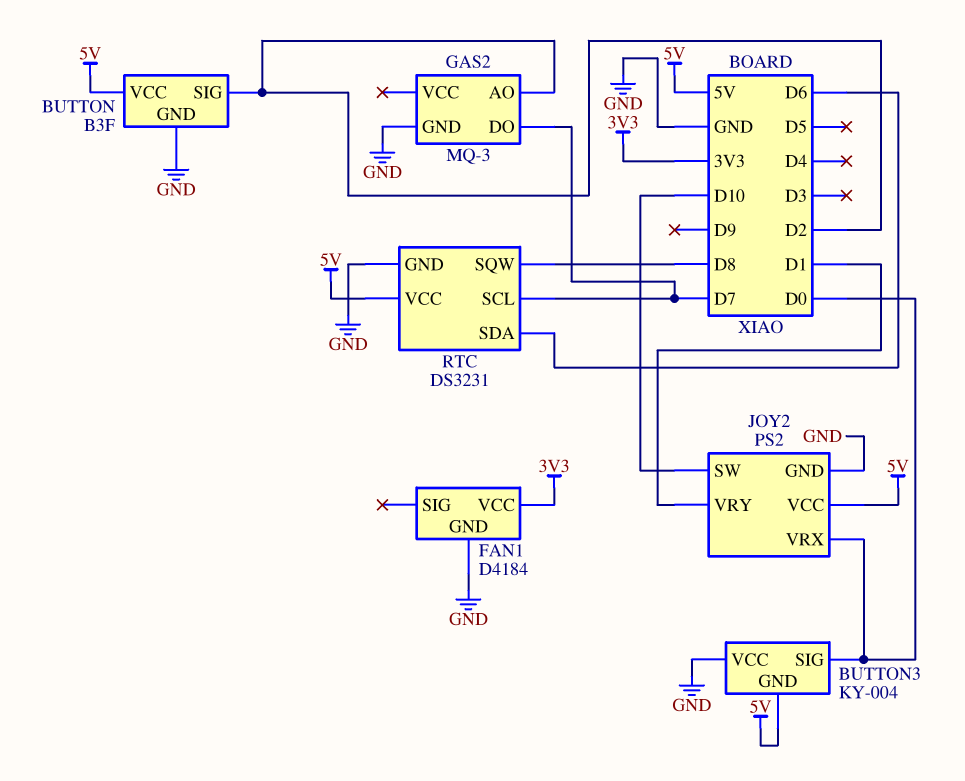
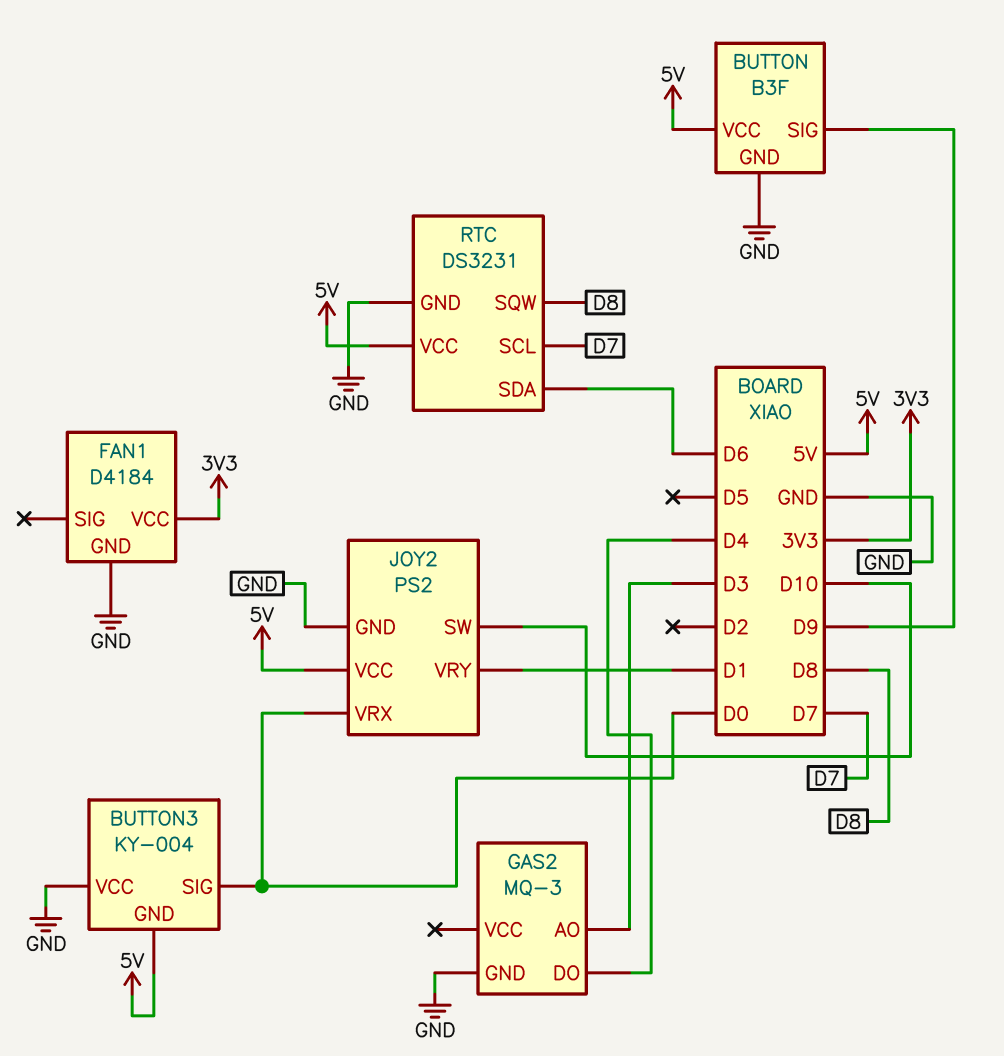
BUTTON pin SIG: D2 -> D9
GAS2 pin AO: D2 -> D3
GAS2 pin DO: D7 -> D4

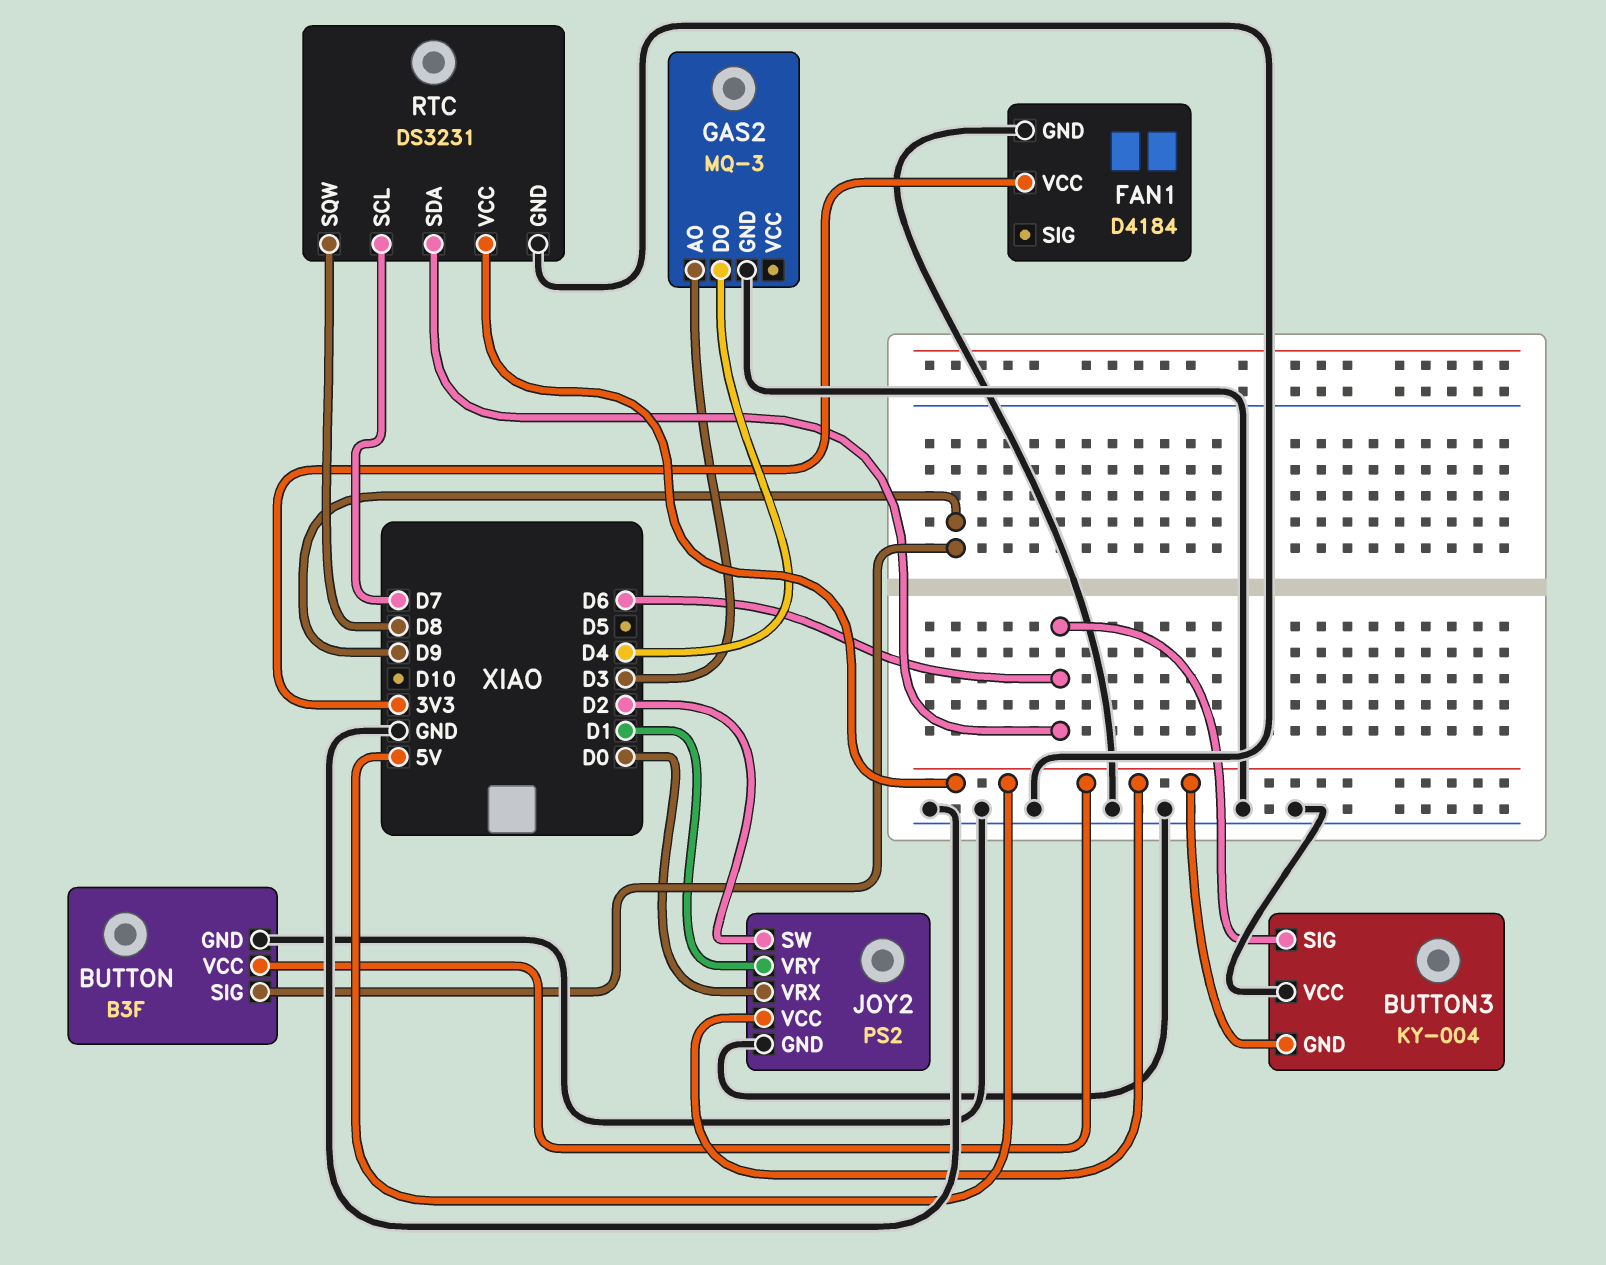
BUTTON3 pin SIG: D0 -> D6
JOY2 pin SW: D10 -> D2

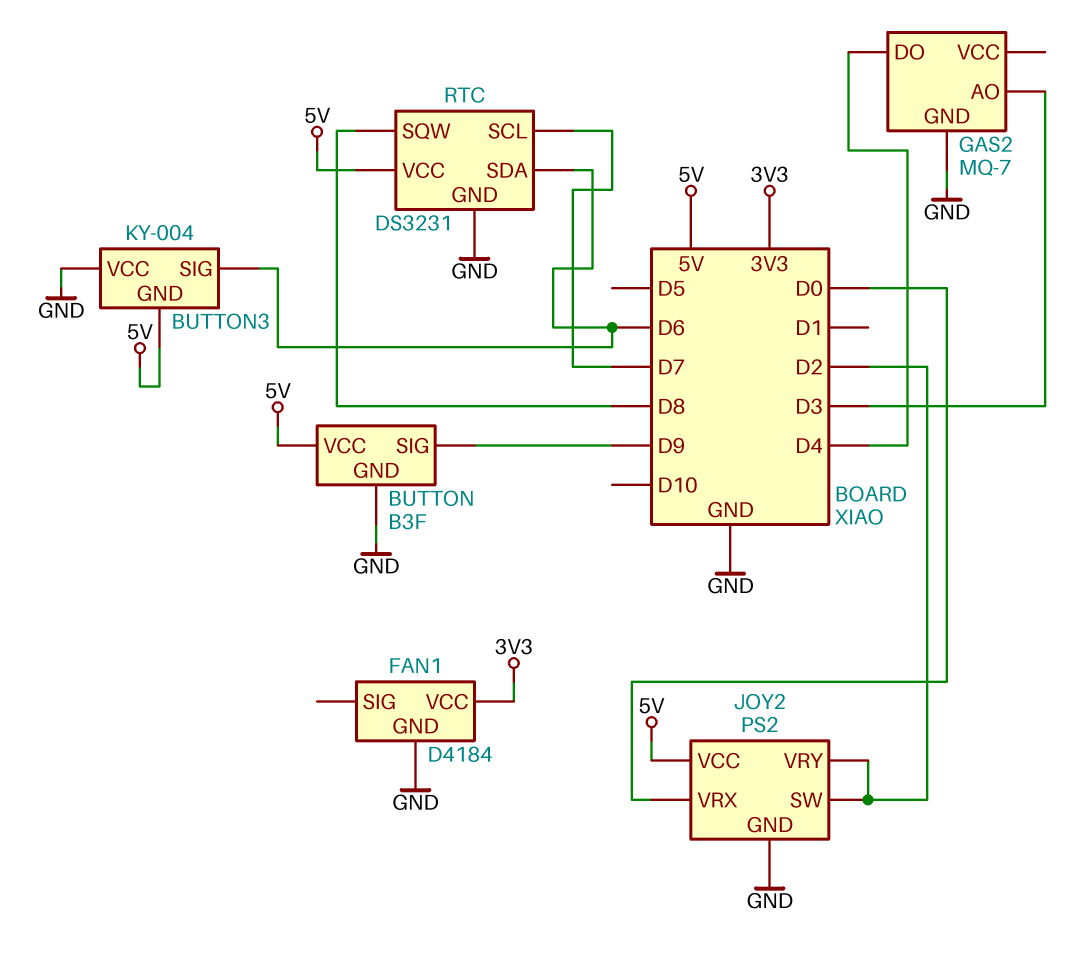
GAS2: MQ-3 -> MQ-7
JOY2 pin VRY: D1 -> D2

